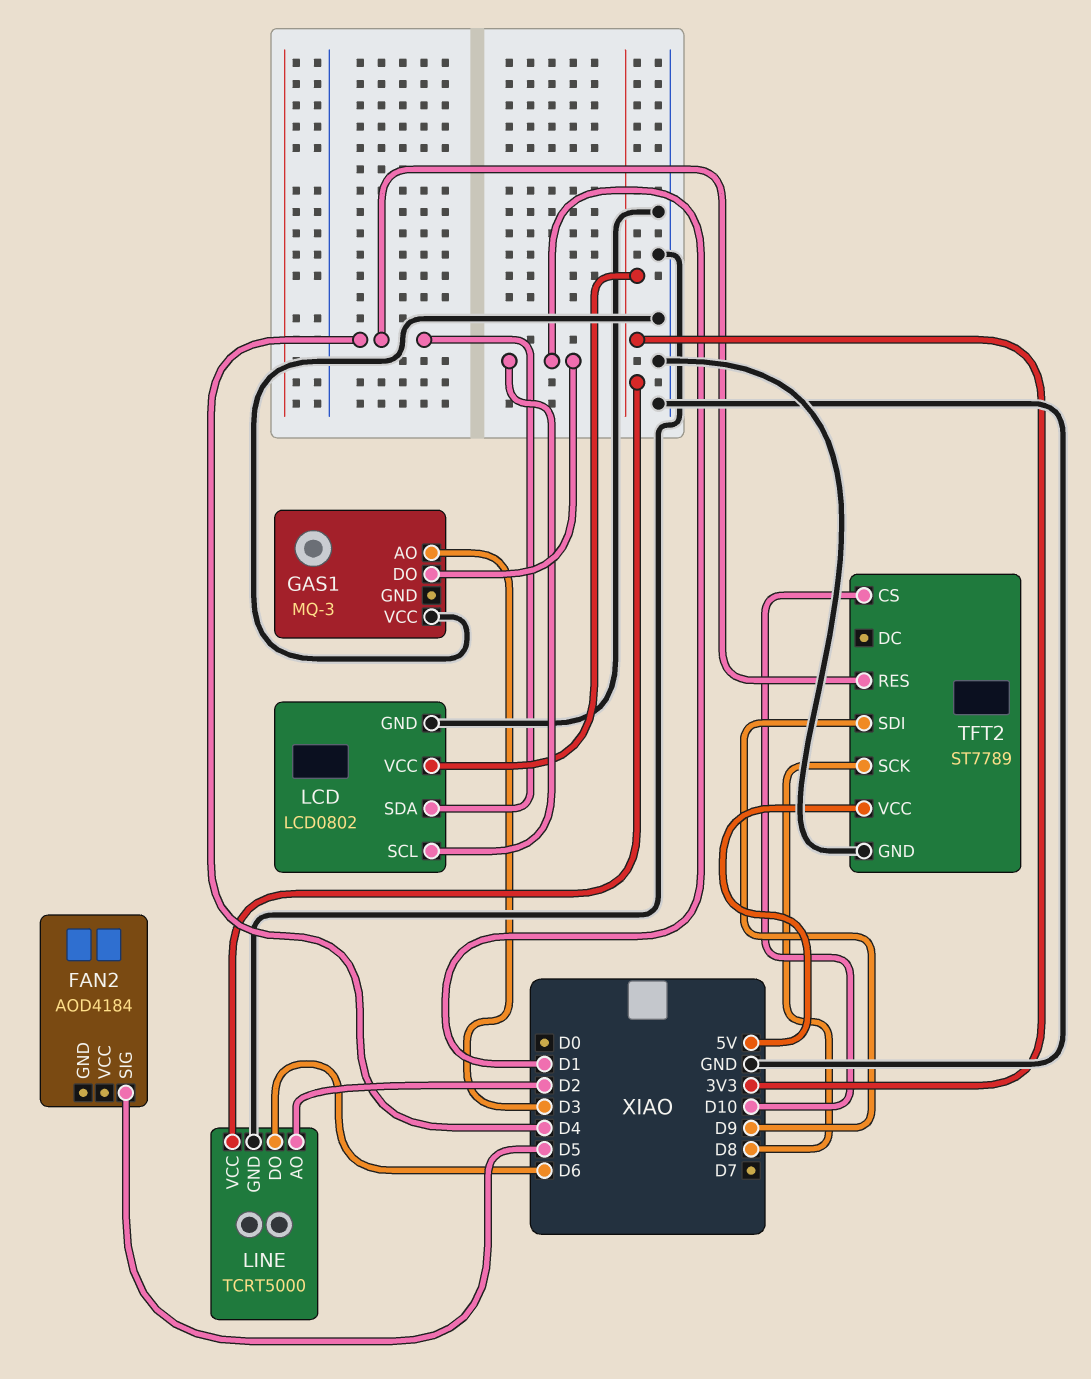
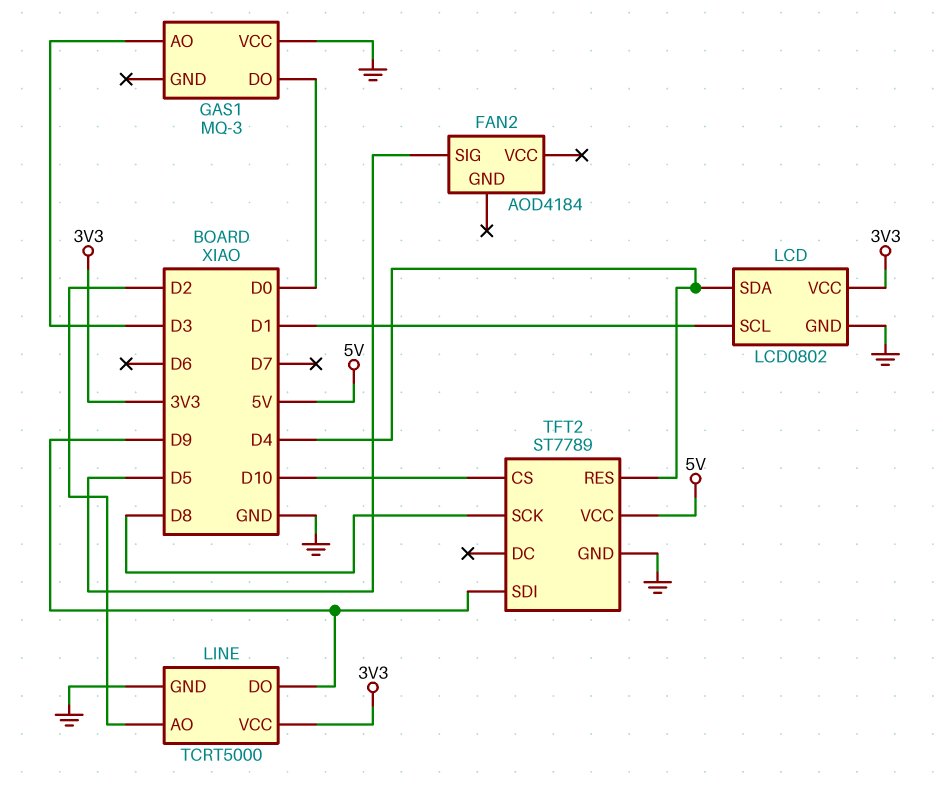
GAS1 pin DO: D1 -> D0
LINE pin DO: D6 -> D9

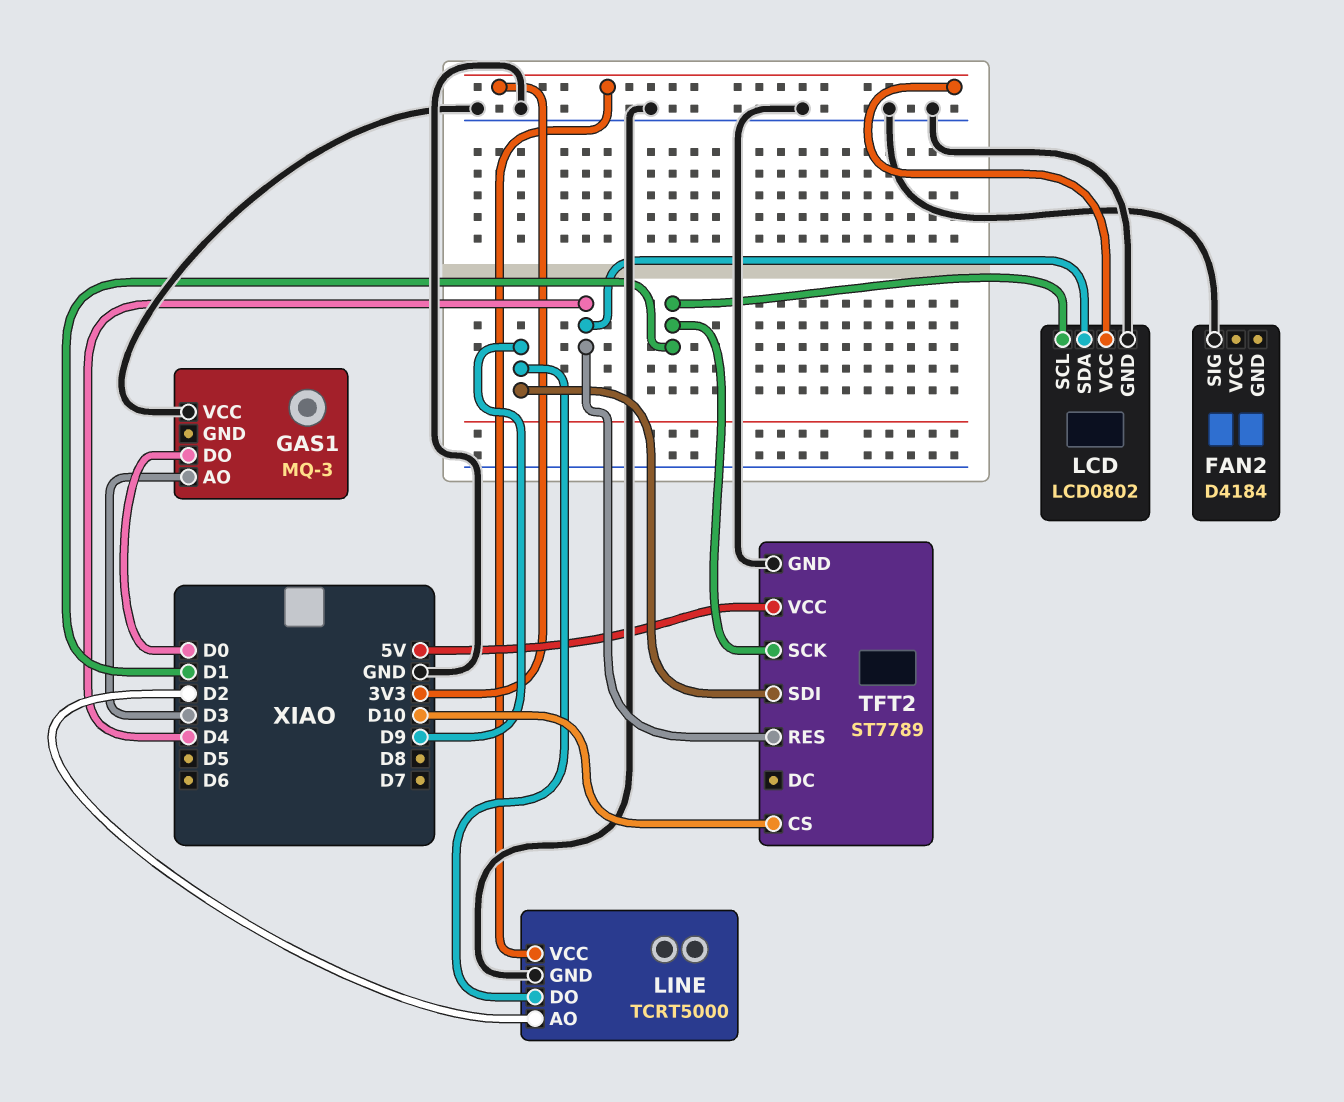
FAN2: AOD4184 -> D4184
FAN2 pin SIG: D5 -> GND
TFT2 pin SCK: D8 -> D1

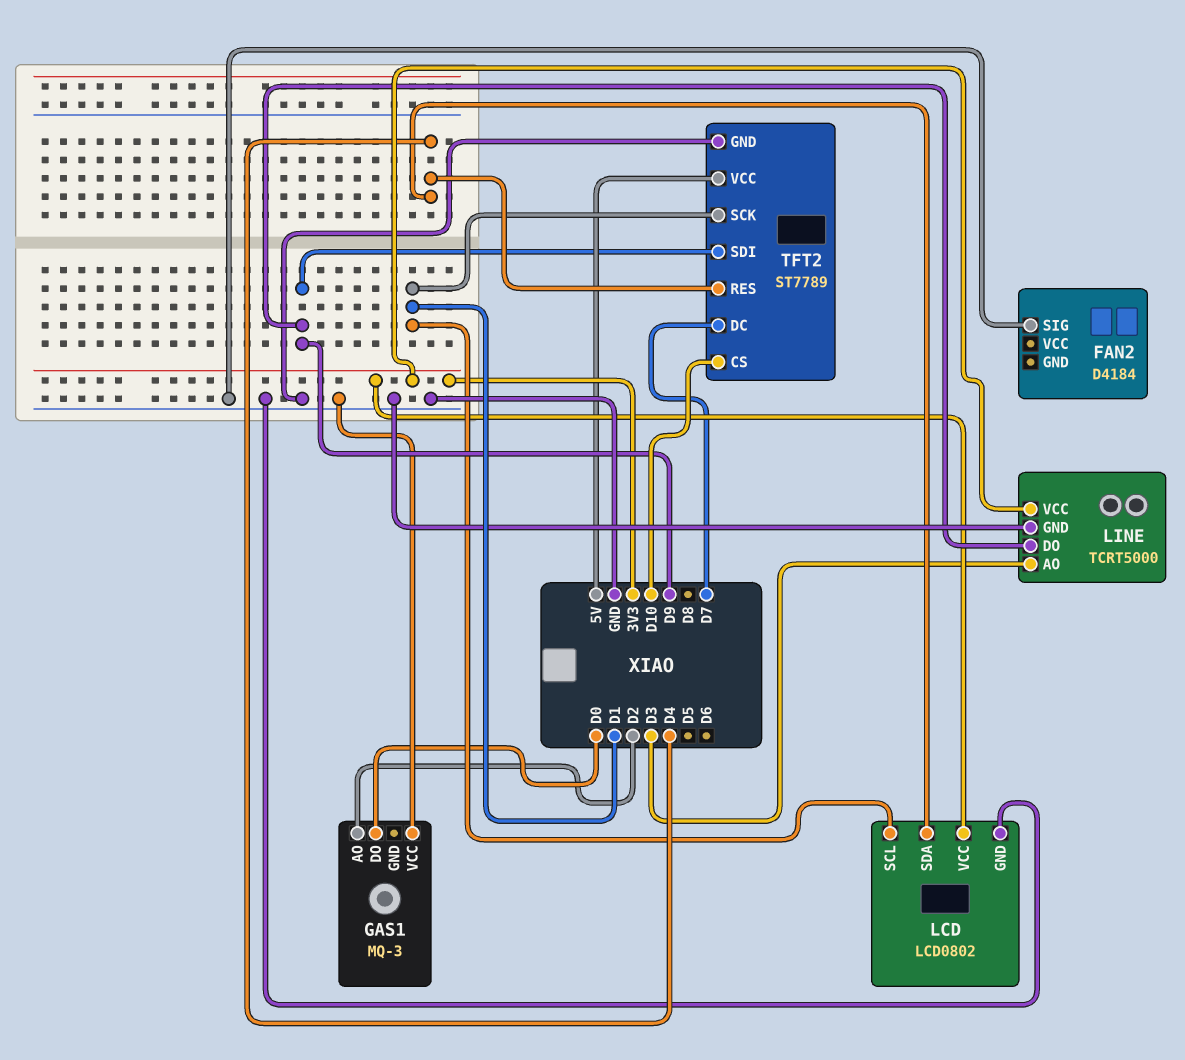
GAS1 pin AO: D3 -> D2
LINE pin AO: D2 -> D3
TFT2 pin DC: none -> D7

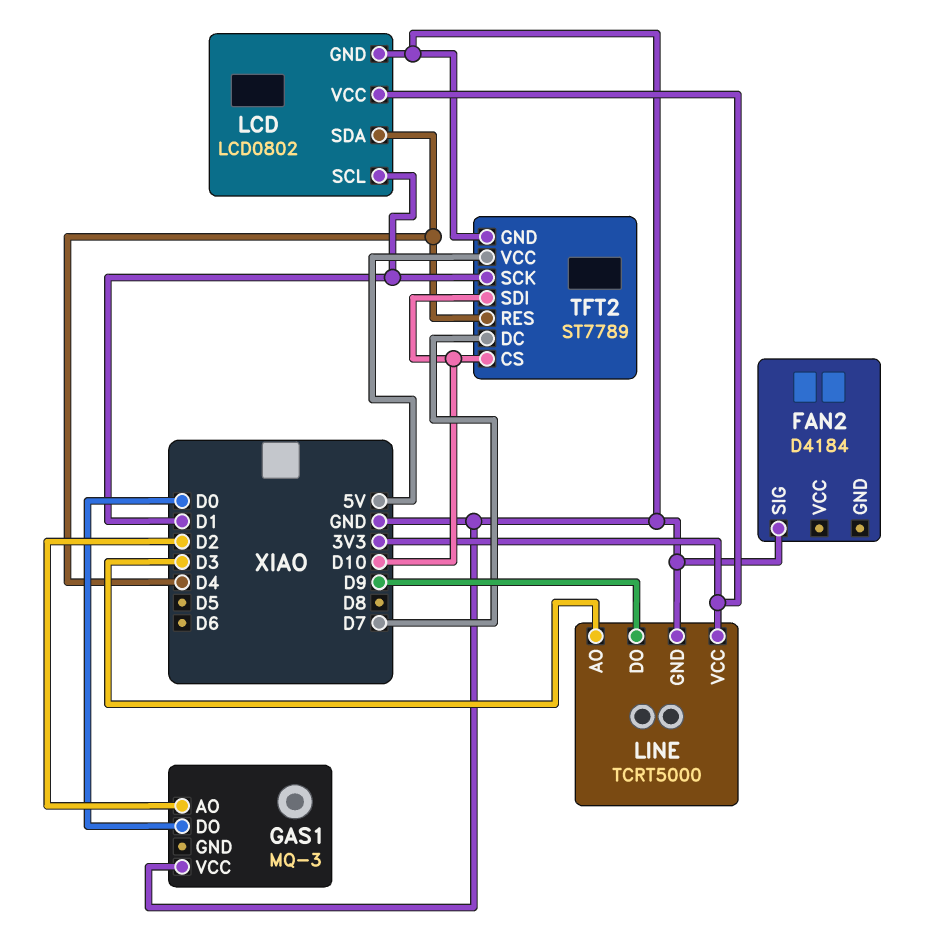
TFT2 pin SDI: D9 -> D10

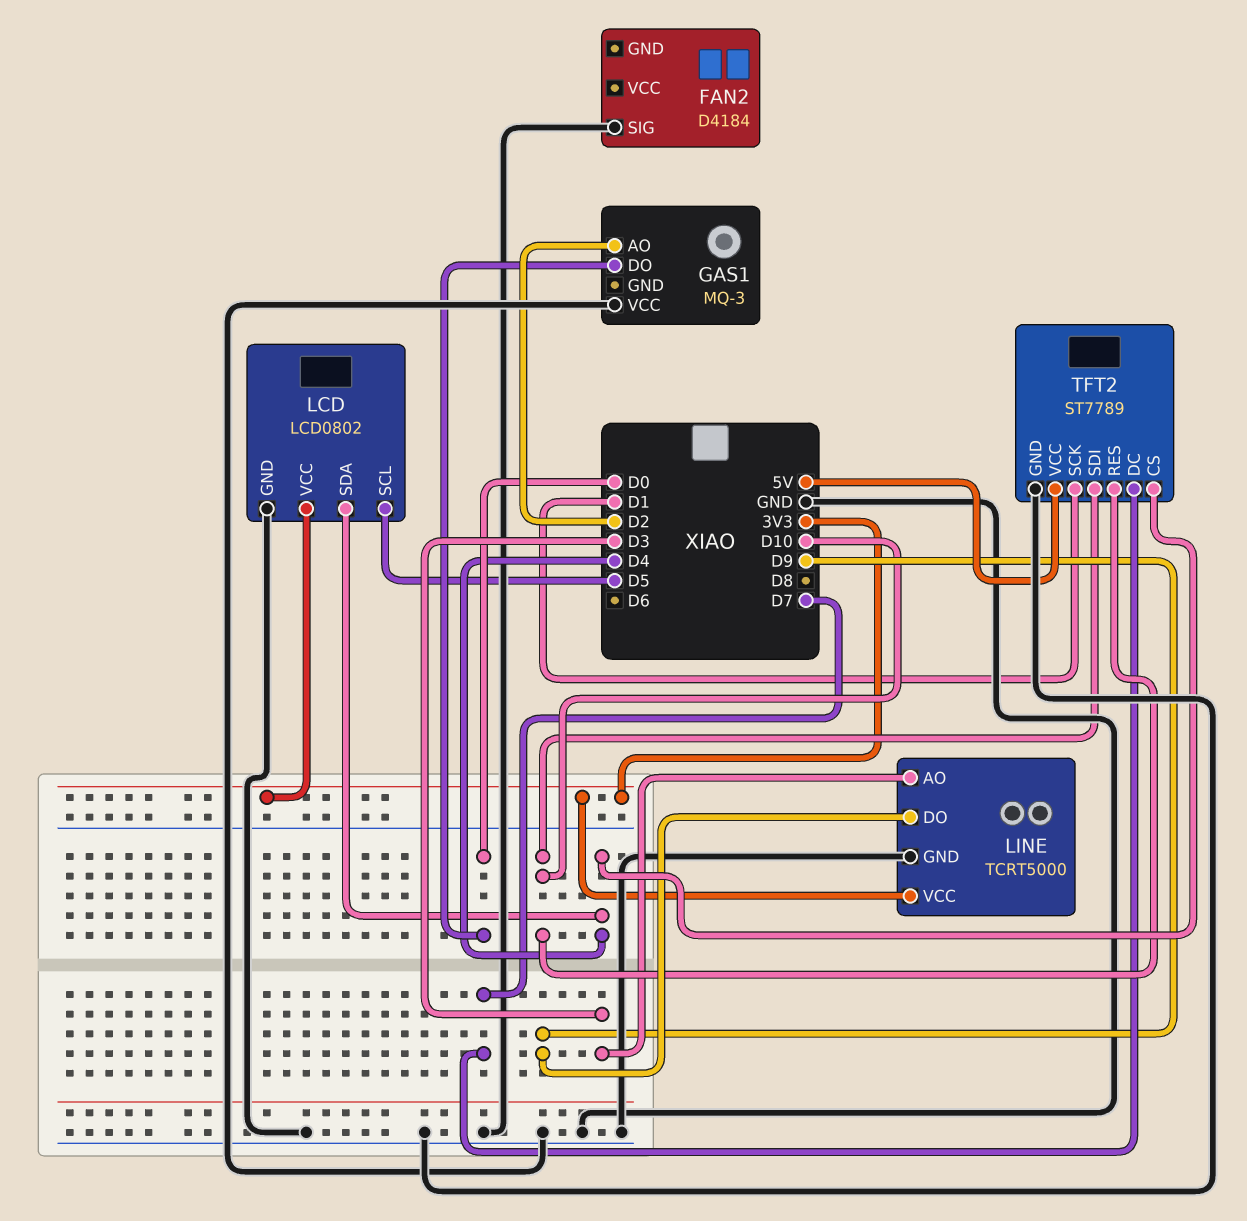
LCD pin SCL: D1 -> D5
TFT2 pin CS: D10 -> D4
TFT2 pin RES: D4 -> D10

